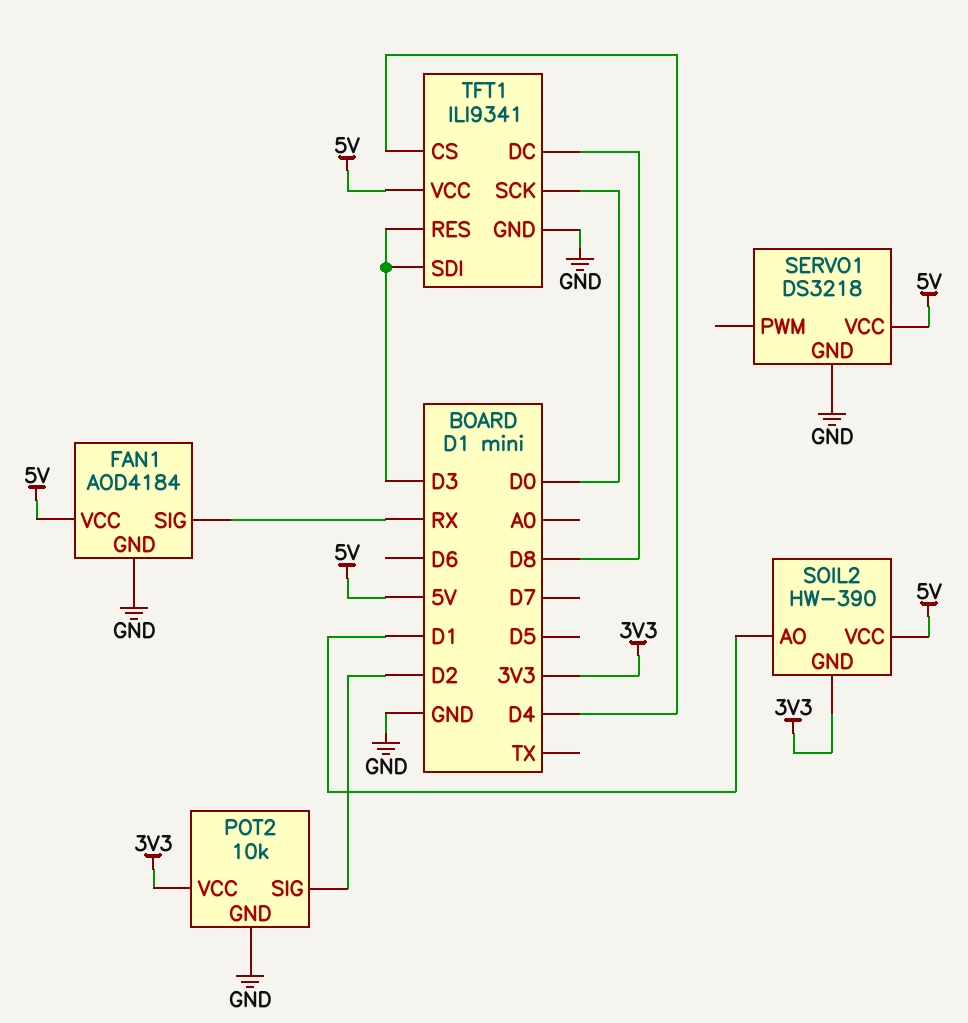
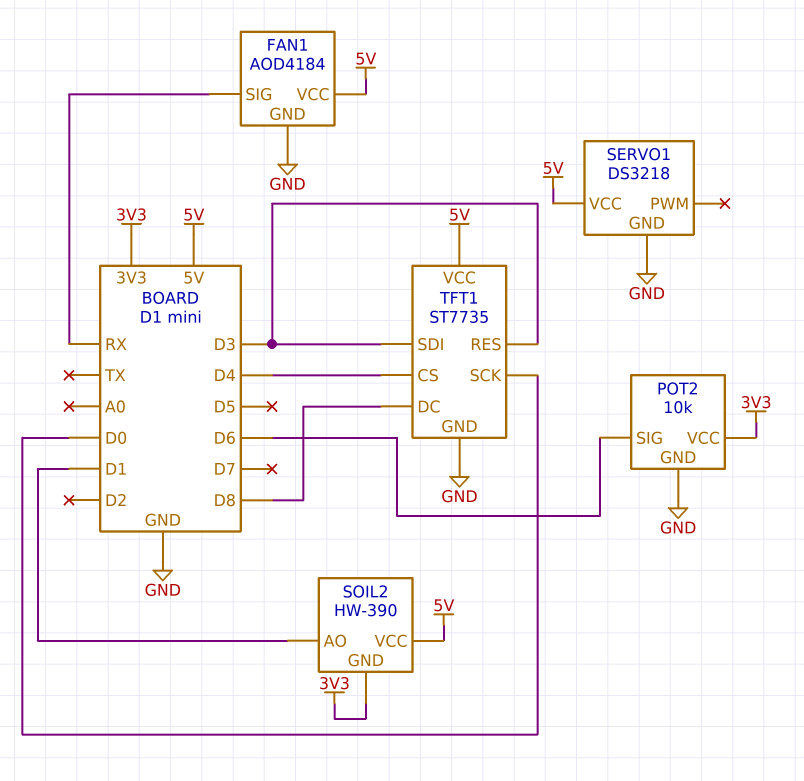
POT2 pin SIG: D2 -> D6
TFT1: ILI9341 -> ST7735

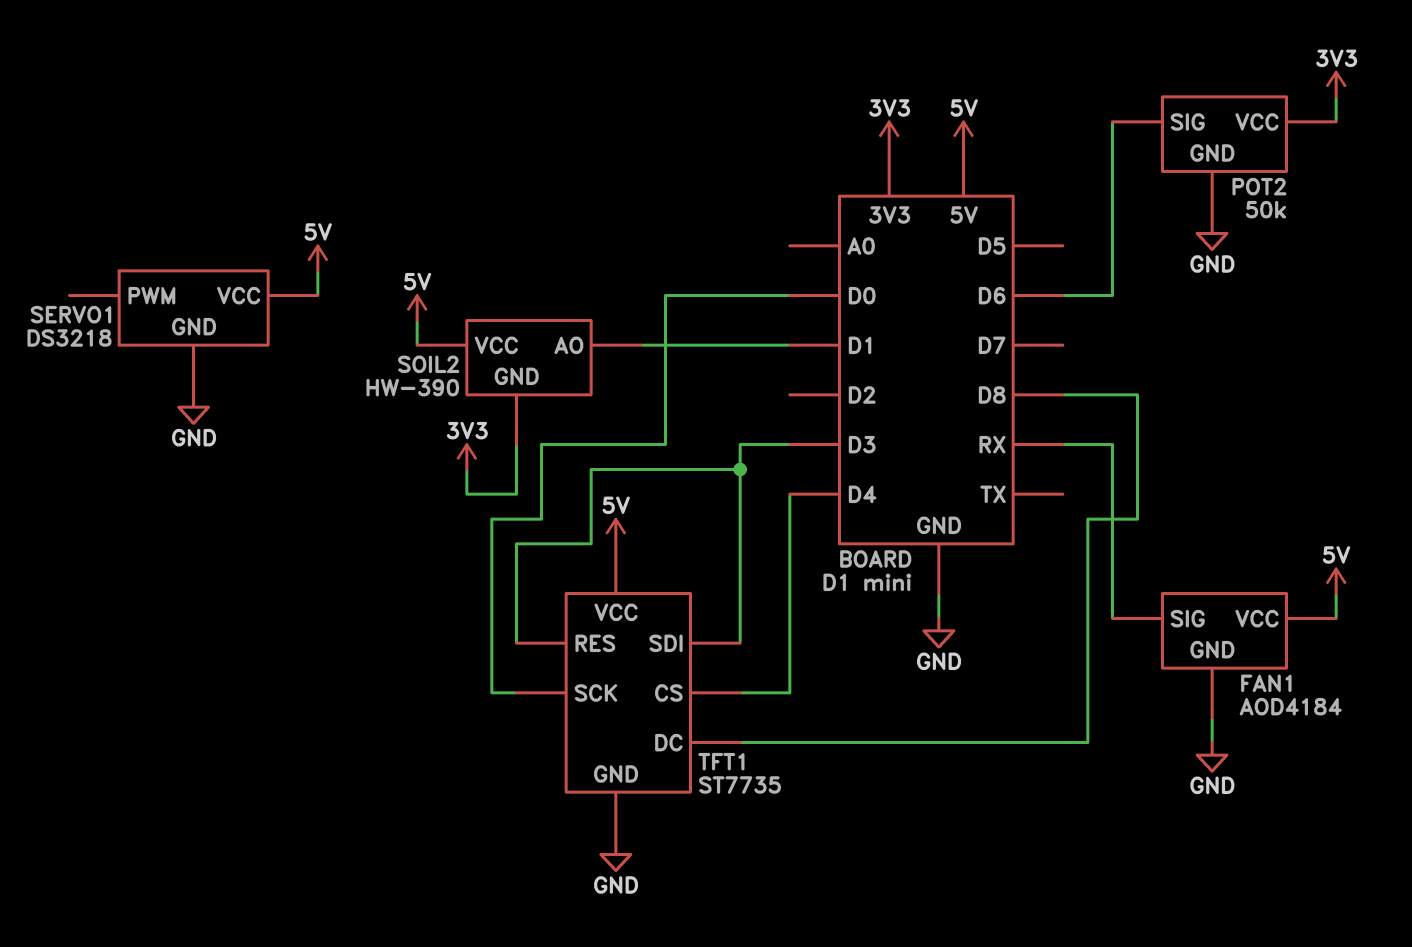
POT2: 10k -> 50k

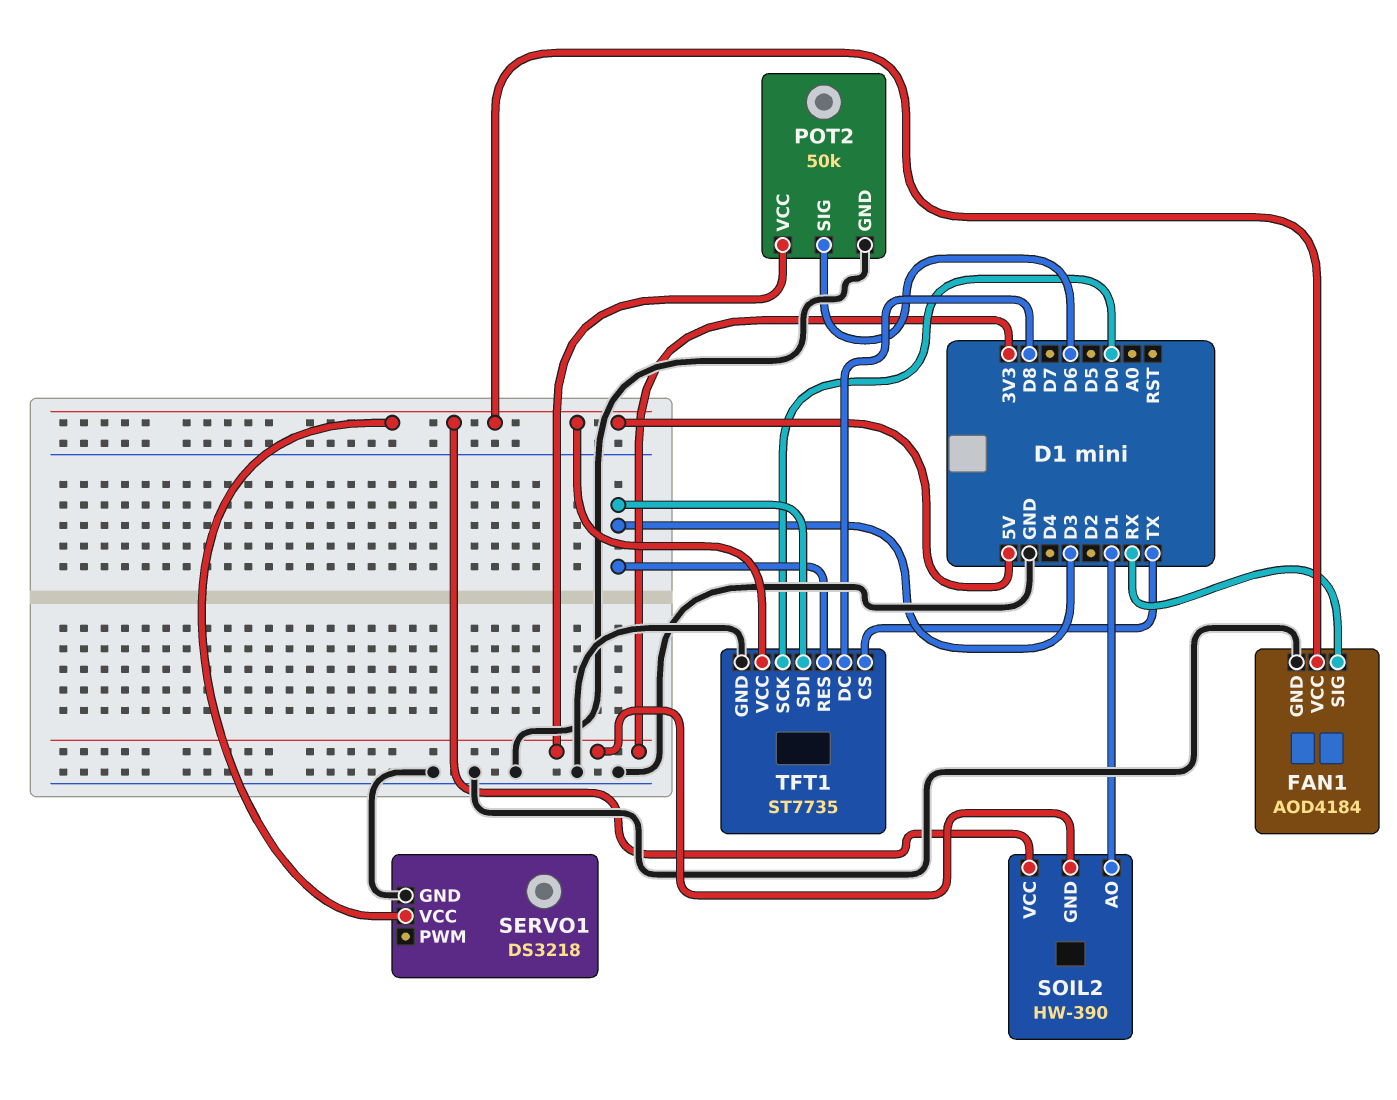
TFT1 pin CS: D4 -> TX

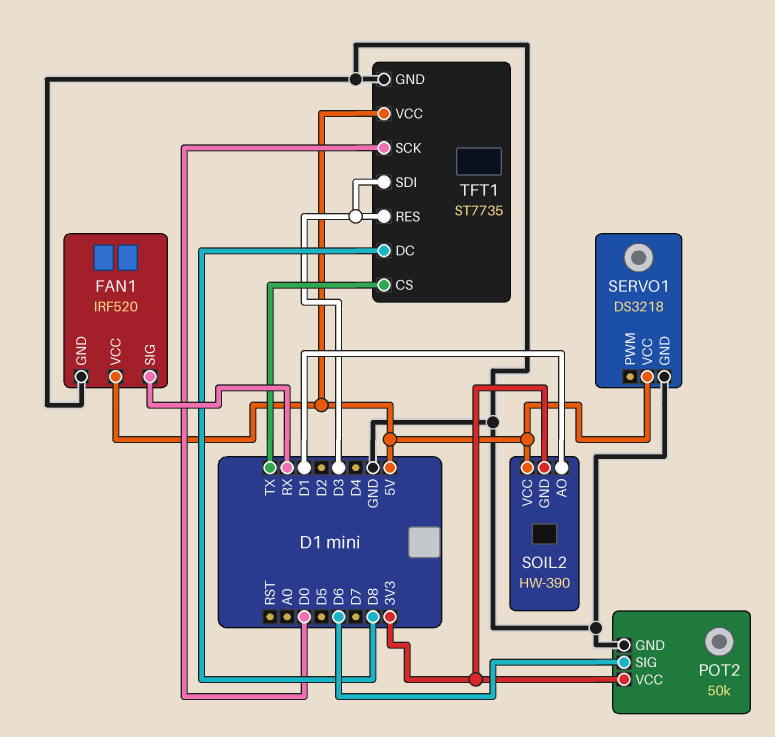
FAN1: AOD4184 -> IRF520

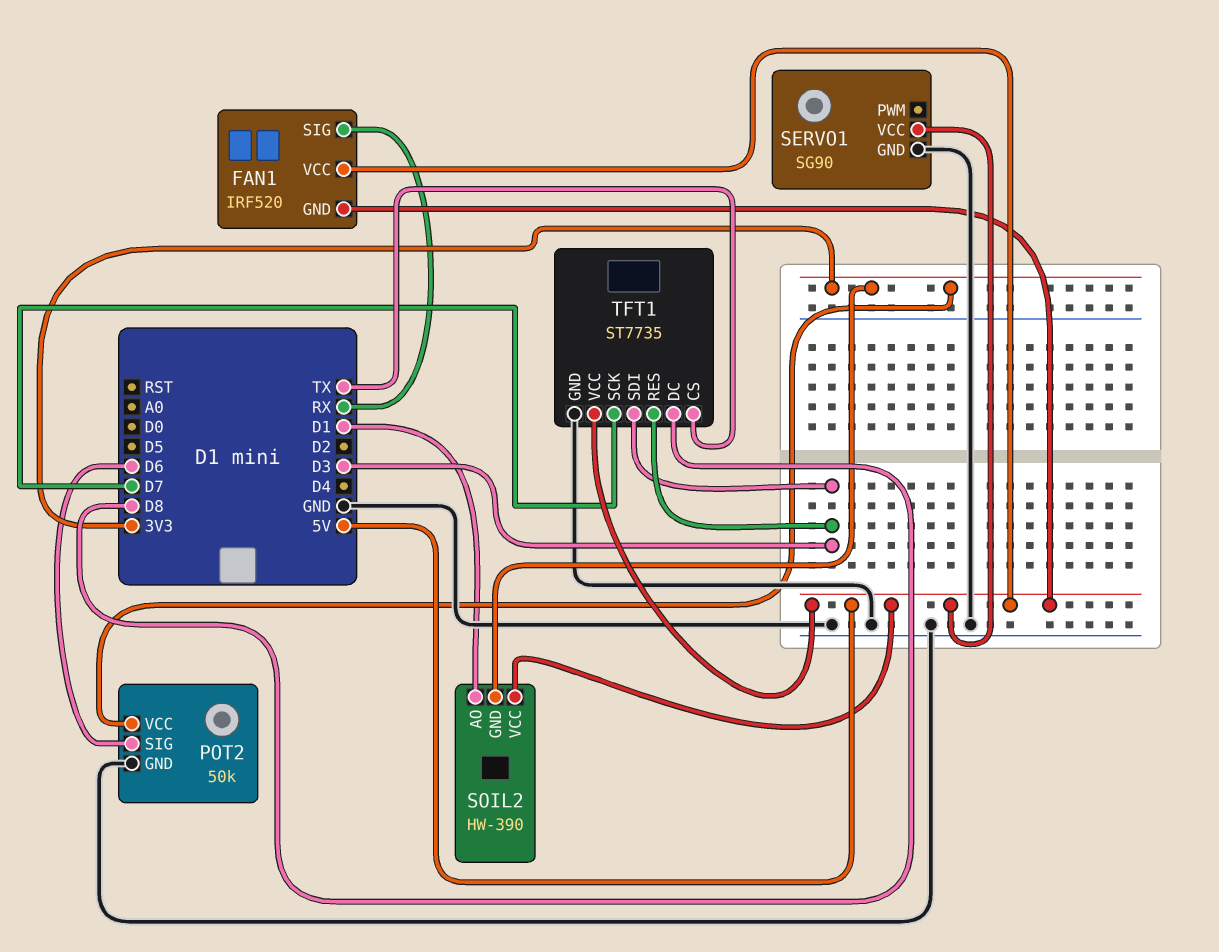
FAN1 pin GND: GND -> 5V
SERVO1: DS3218 -> SG90
TFT1 pin SCK: D0 -> D7

